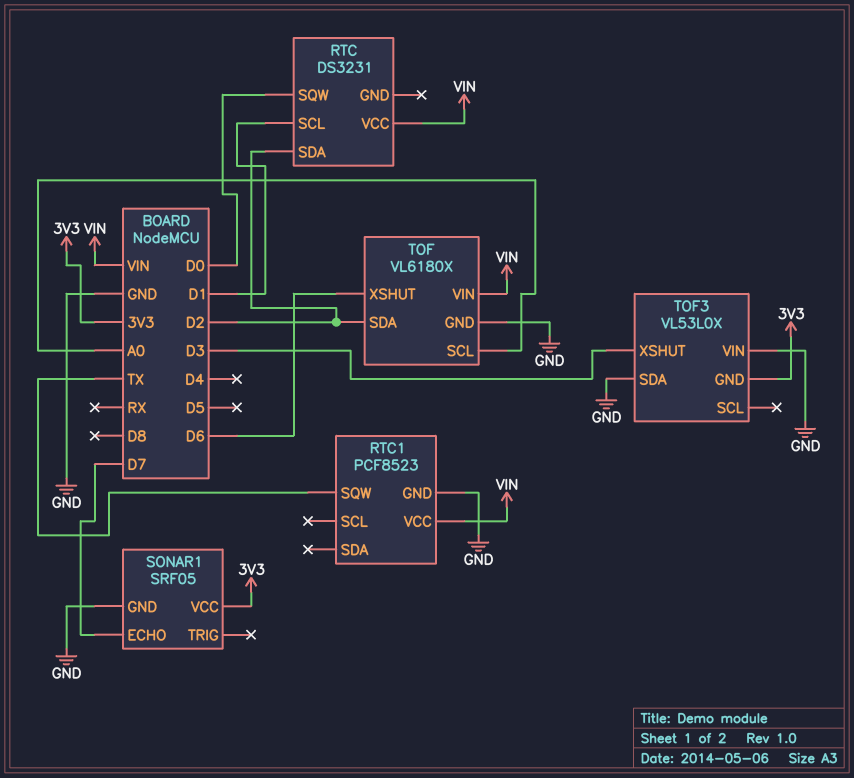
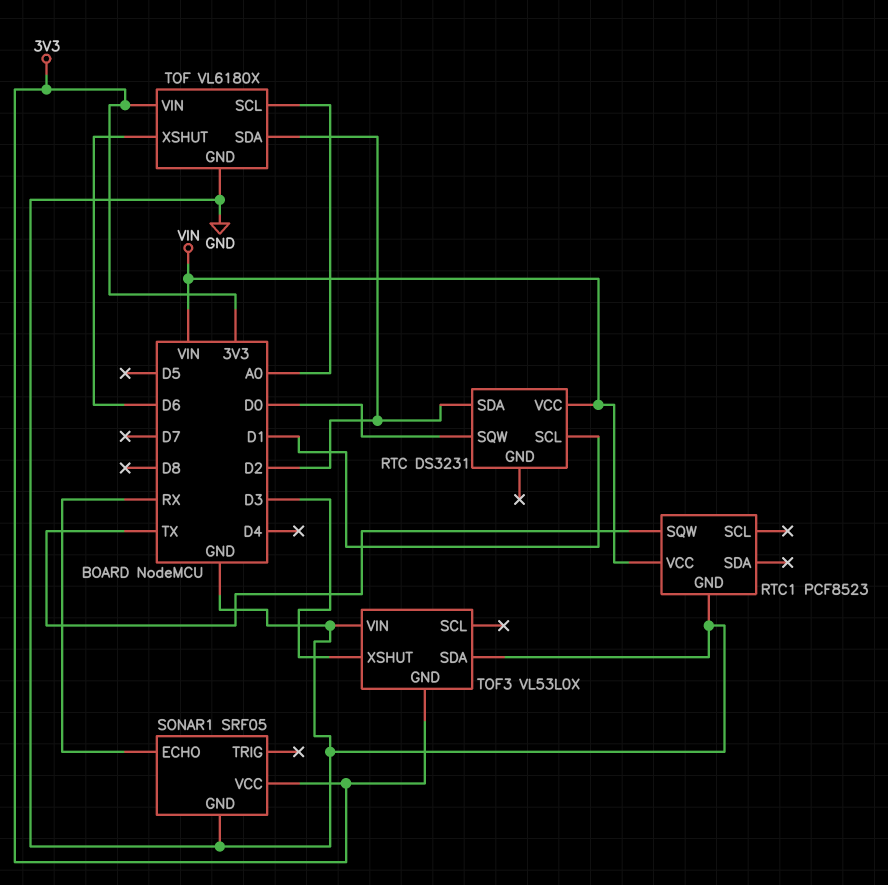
SONAR1 pin ECHO: D7 -> RX
TOF pin VIN: VIN -> 3V3

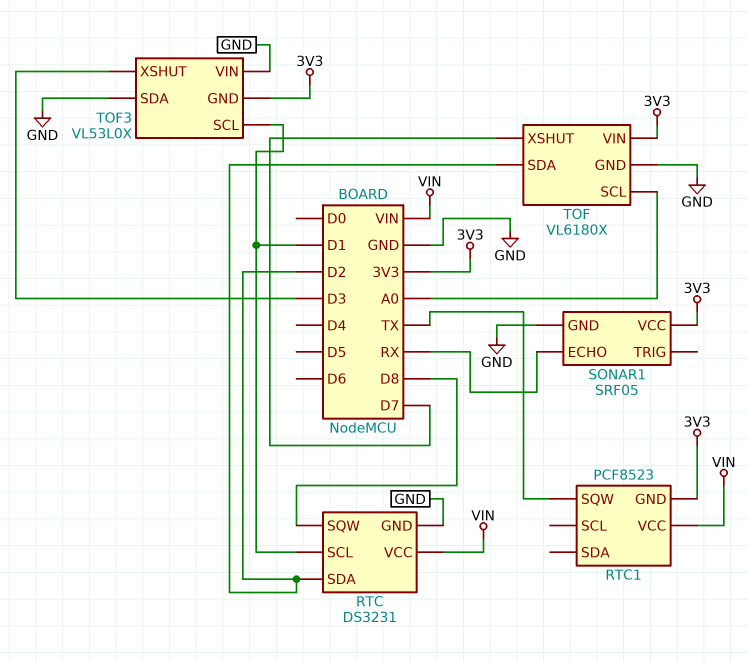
RTC pin GND: none -> GND
RTC pin SQW: D0 -> D8
RTC1 pin GND: GND -> 3V3
TOF pin XSHUT: D6 -> D7
TOF3 pin SCL: none -> D1

